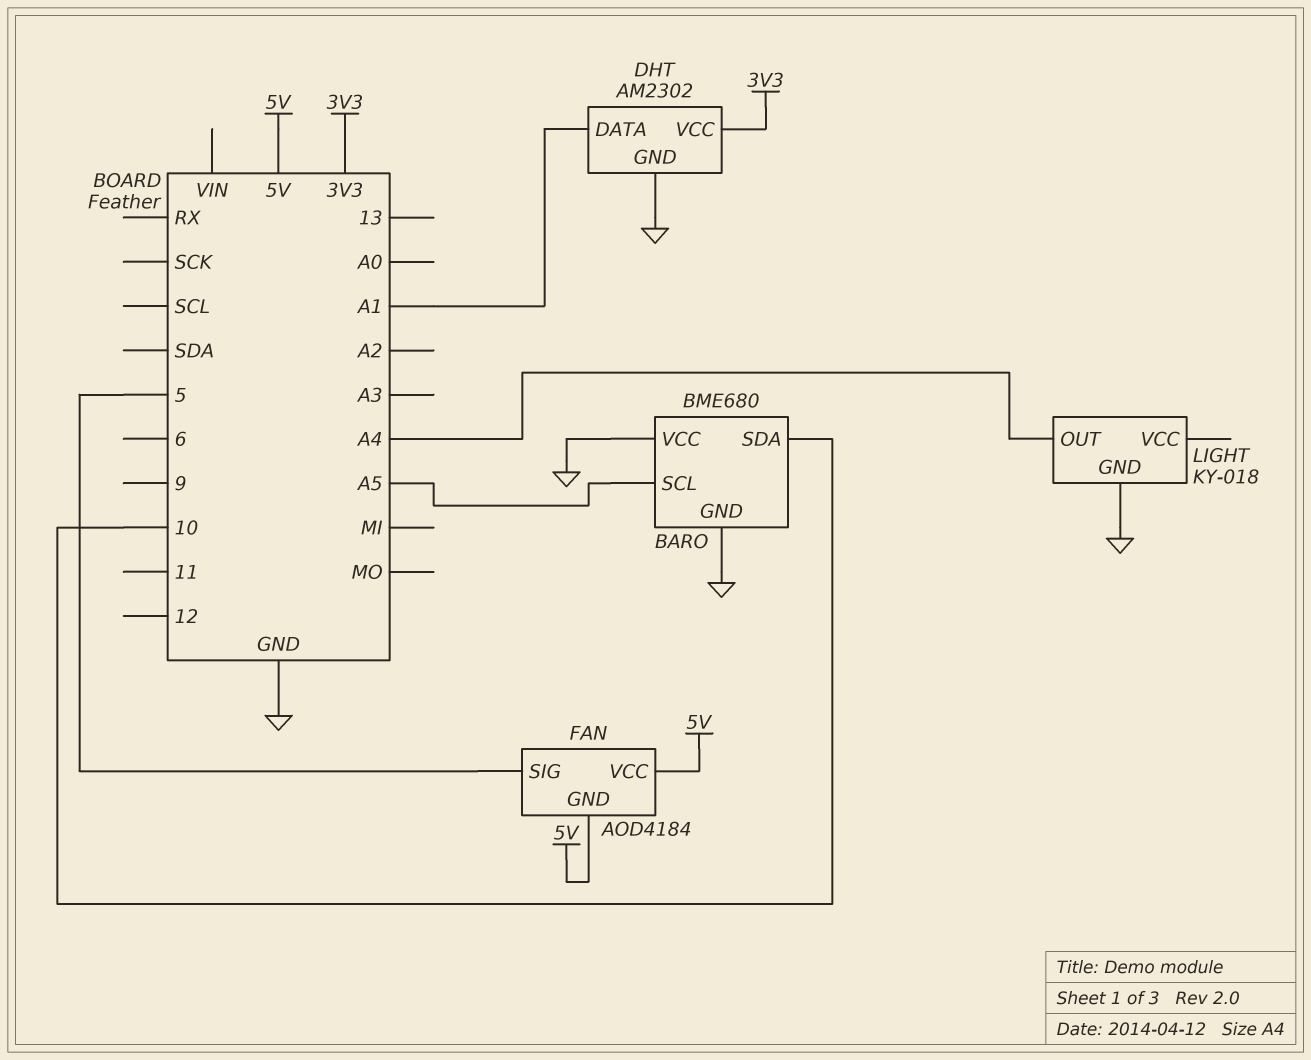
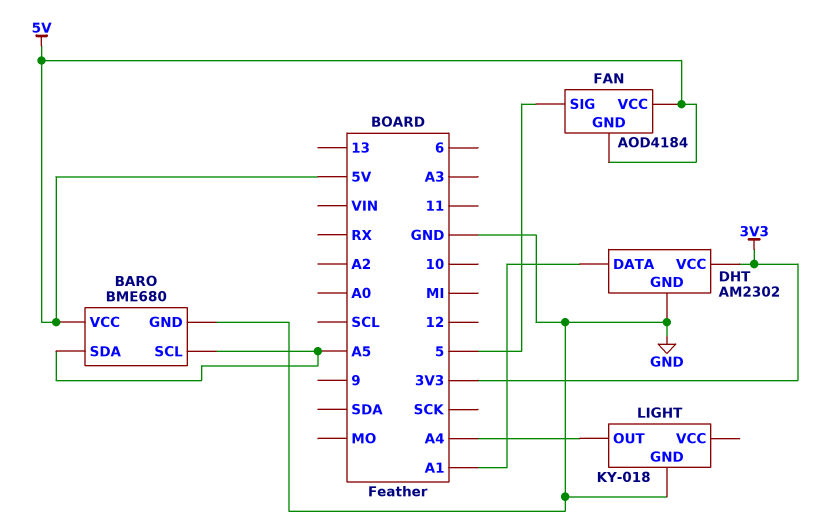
BARO pin SDA: 10 -> A5
BARO pin VCC: GND -> 5V

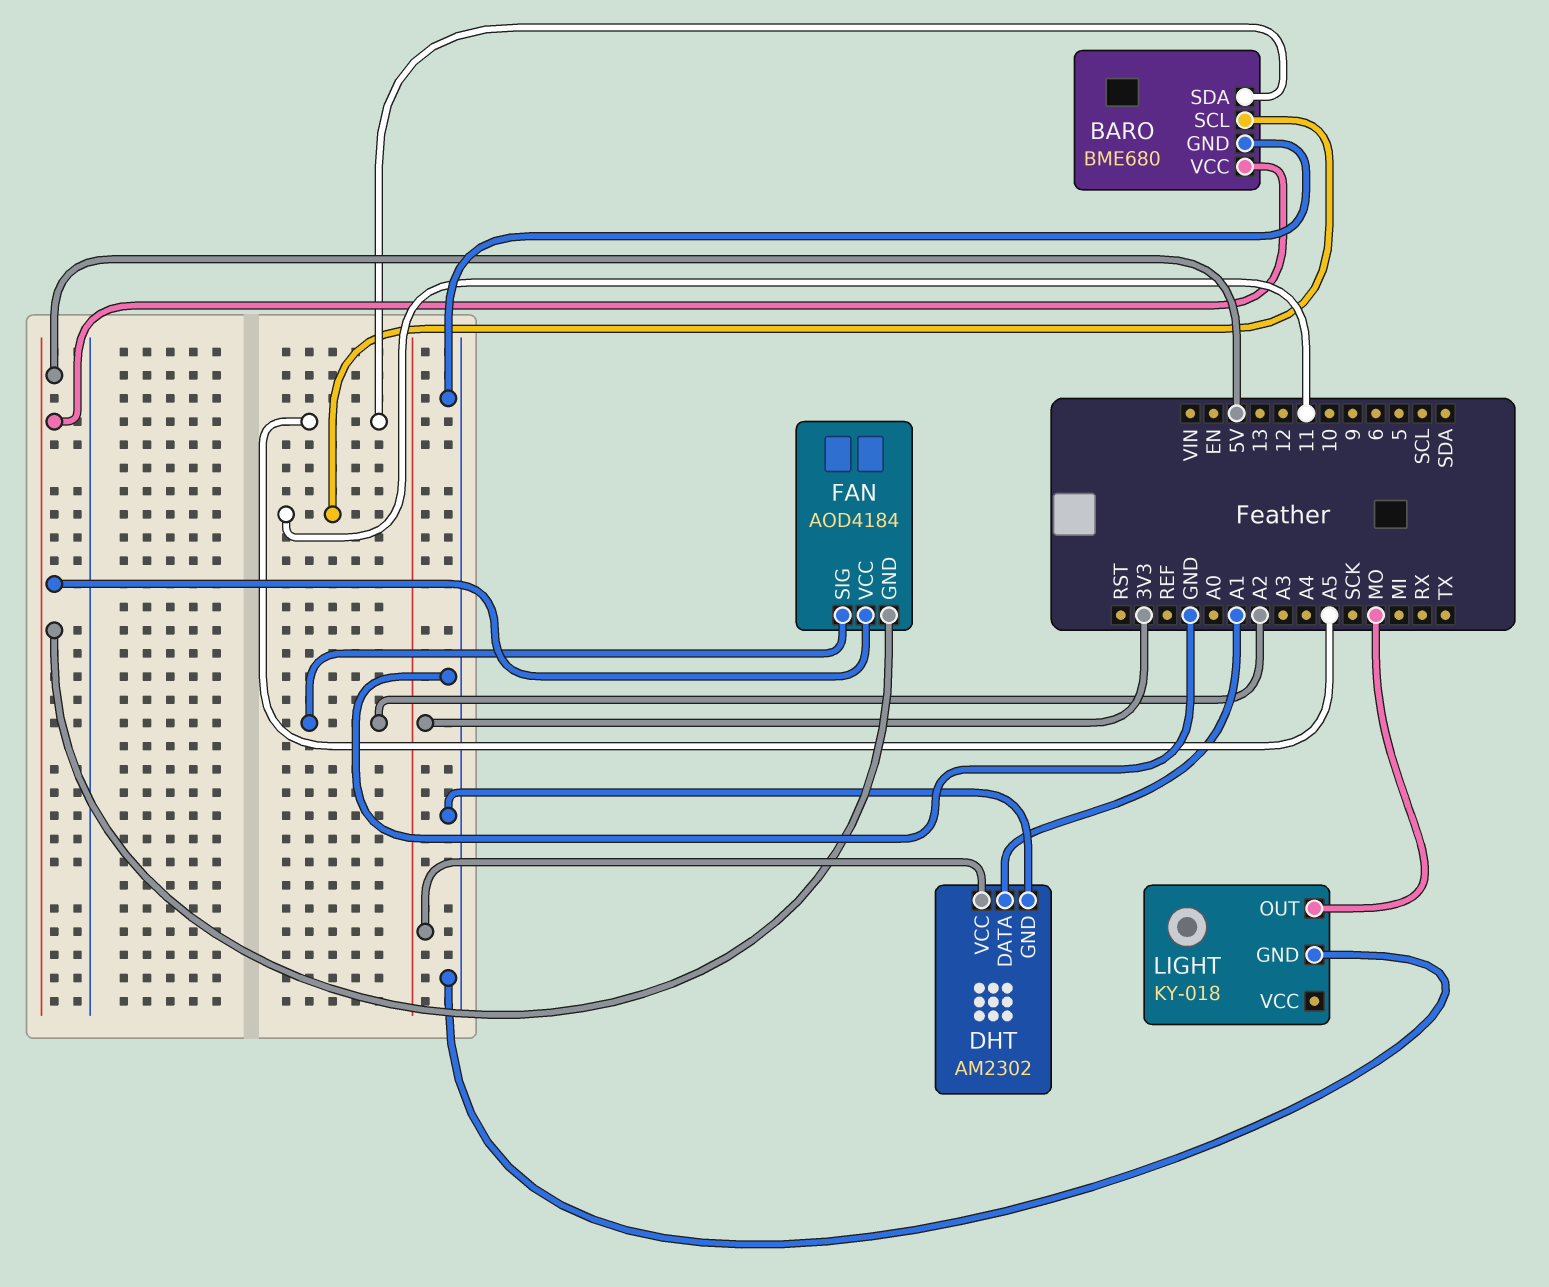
BARO pin SCL: A5 -> 11
FAN pin SIG: 5 -> A2
LIGHT pin OUT: A4 -> MO

